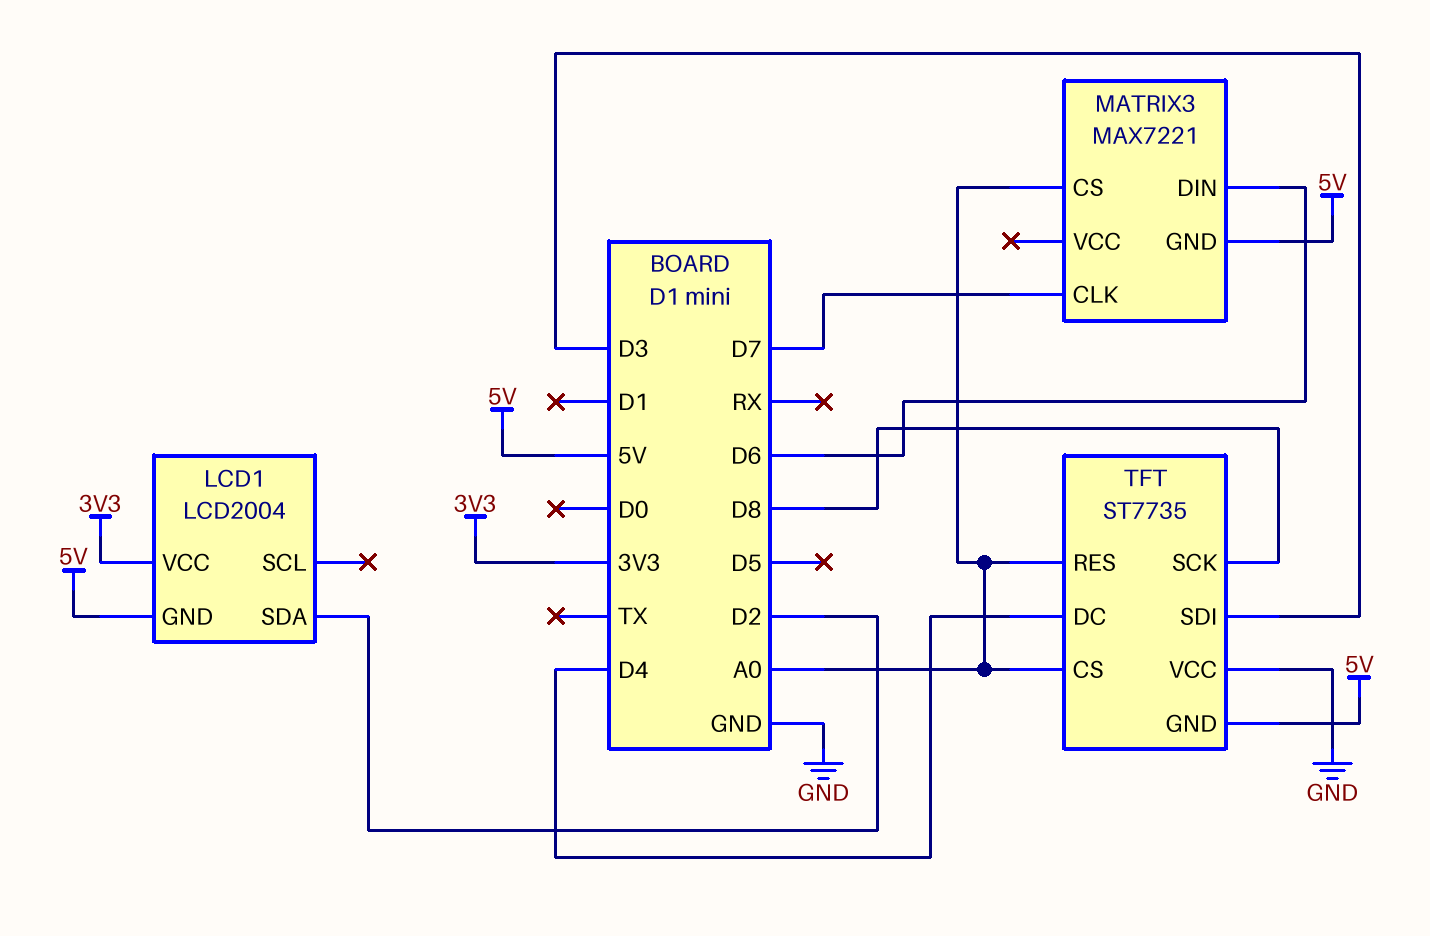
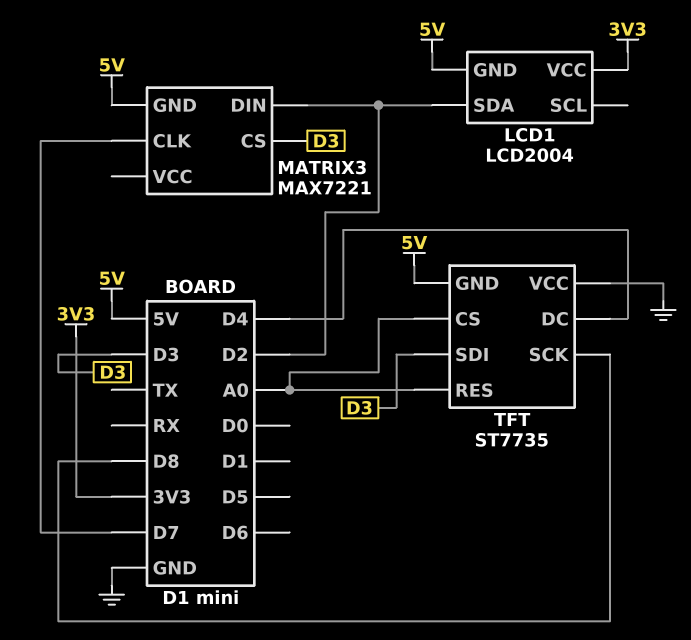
MATRIX3 pin CS: A0 -> D3
MATRIX3 pin DIN: D6 -> D2

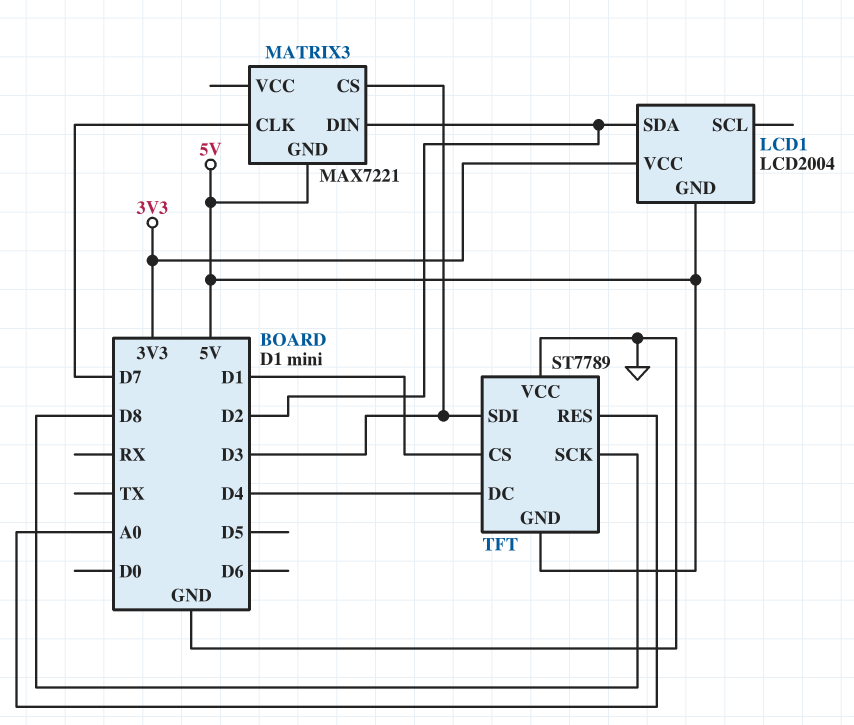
TFT: ST7735 -> ST7789
TFT pin CS: A0 -> D1

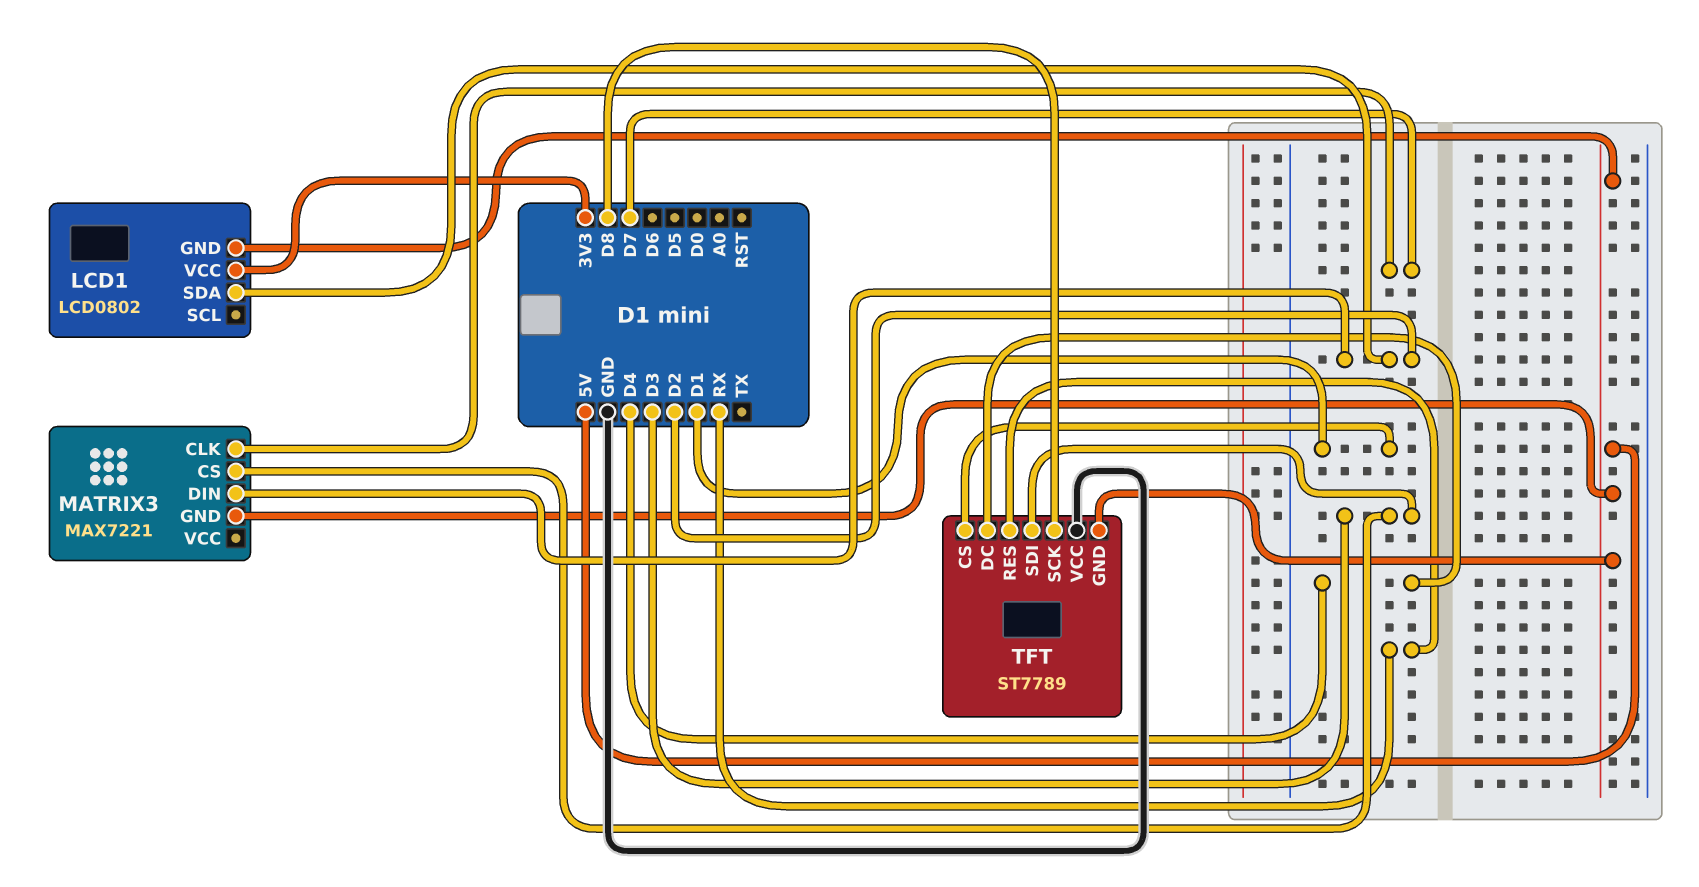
LCD1: LCD2004 -> LCD0802
TFT pin RES: A0 -> RX

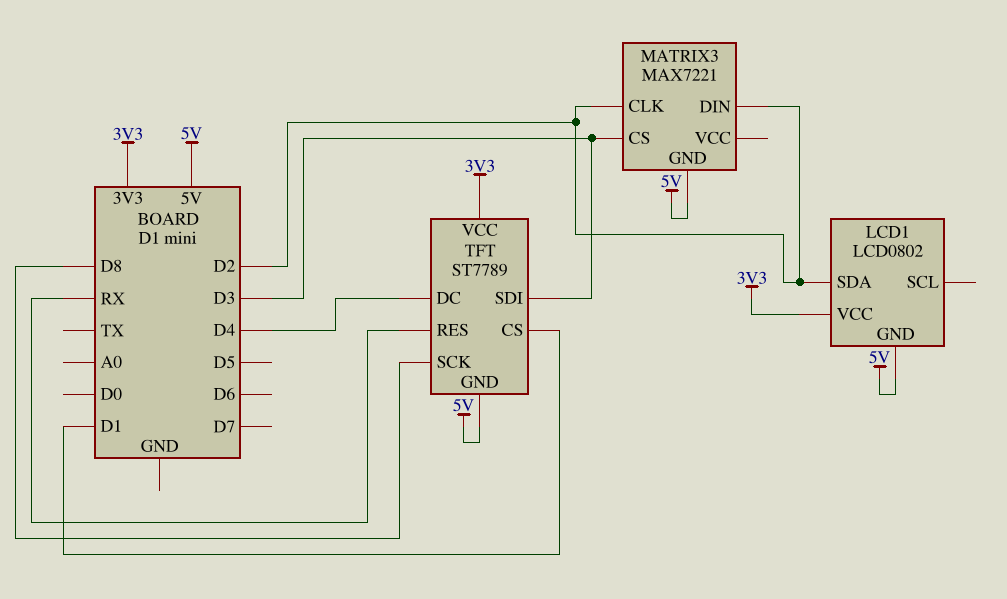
MATRIX3 pin CLK: D7 -> D2
TFT pin VCC: GND -> 3V3

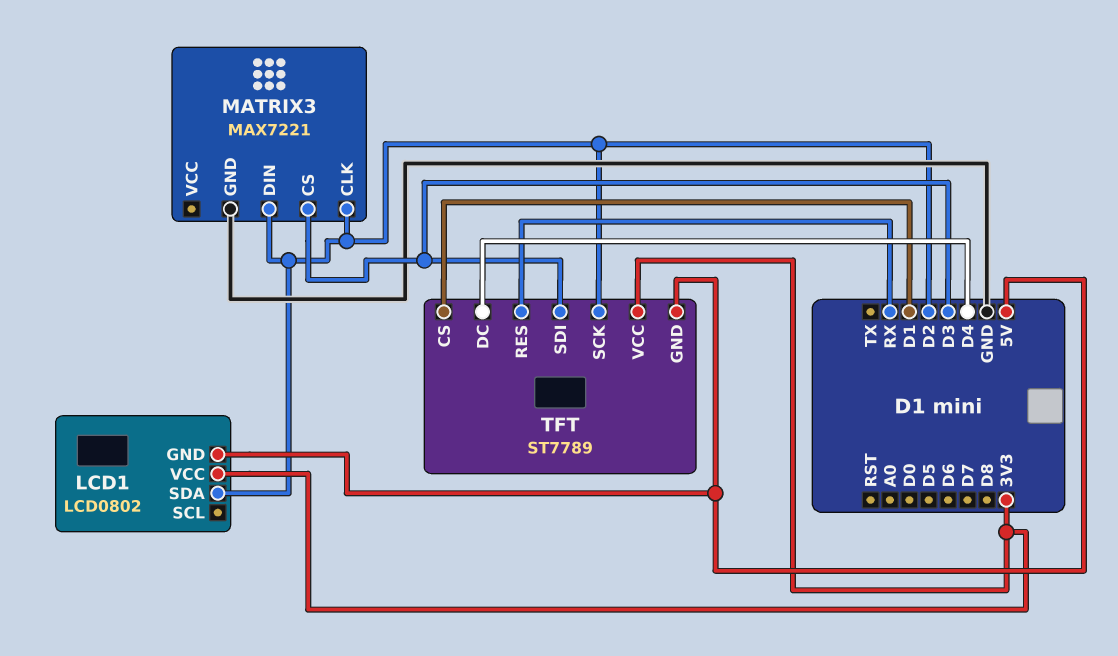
MATRIX3 pin GND: 5V -> GND
TFT pin SCK: D8 -> D2

